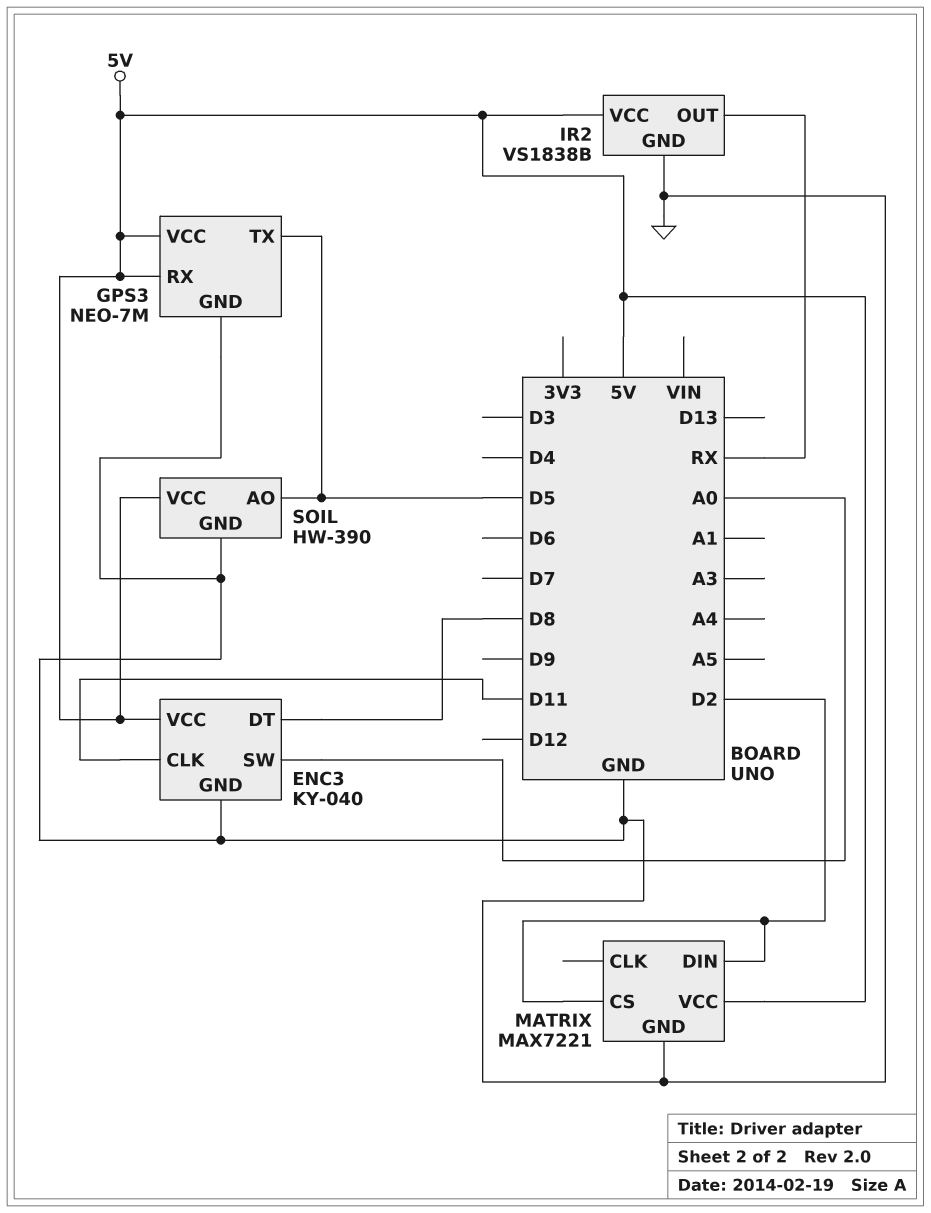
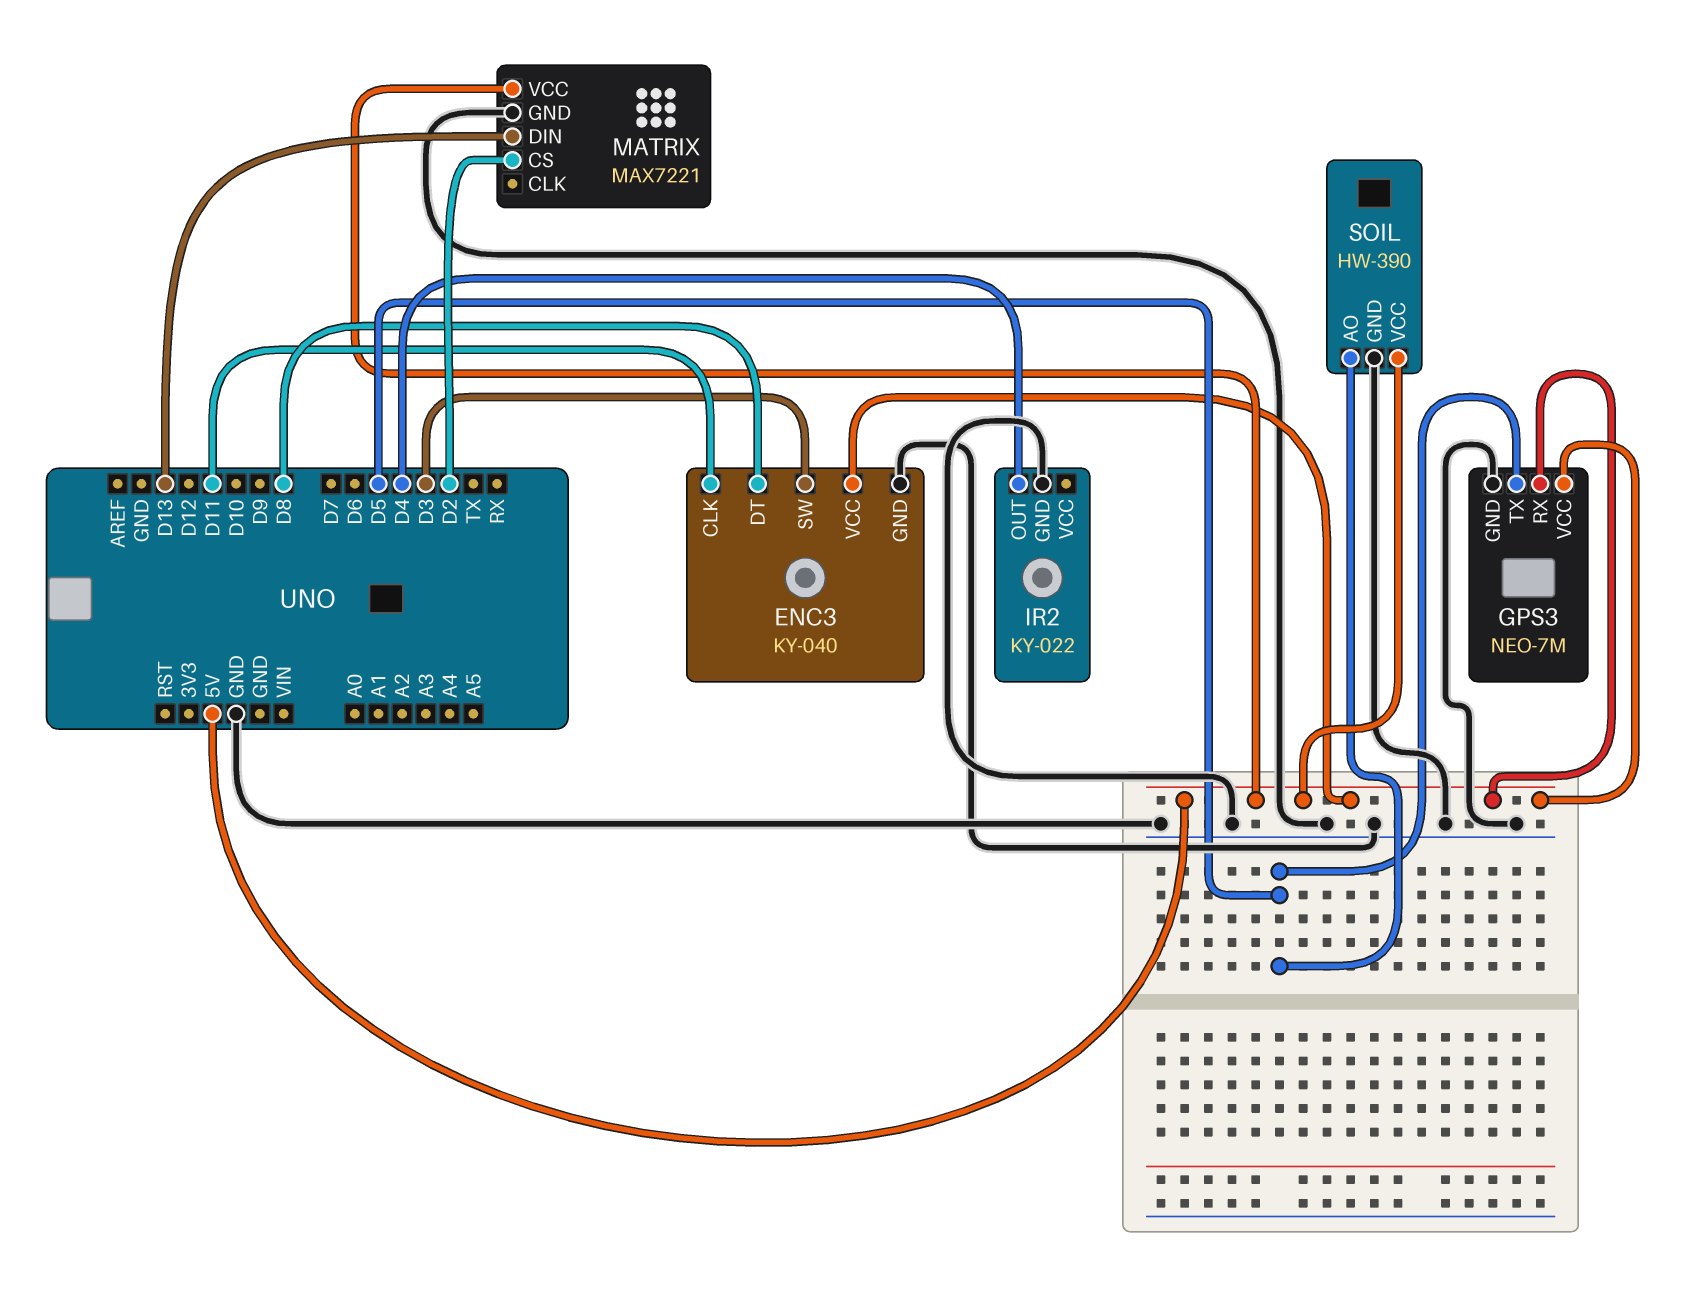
ENC3 pin SW: A0 -> D3
IR2: VS1838B -> KY-022
IR2 pin OUT: RX -> D4
IR2 pin VCC: 5V -> none
MATRIX pin DIN: D2 -> D13

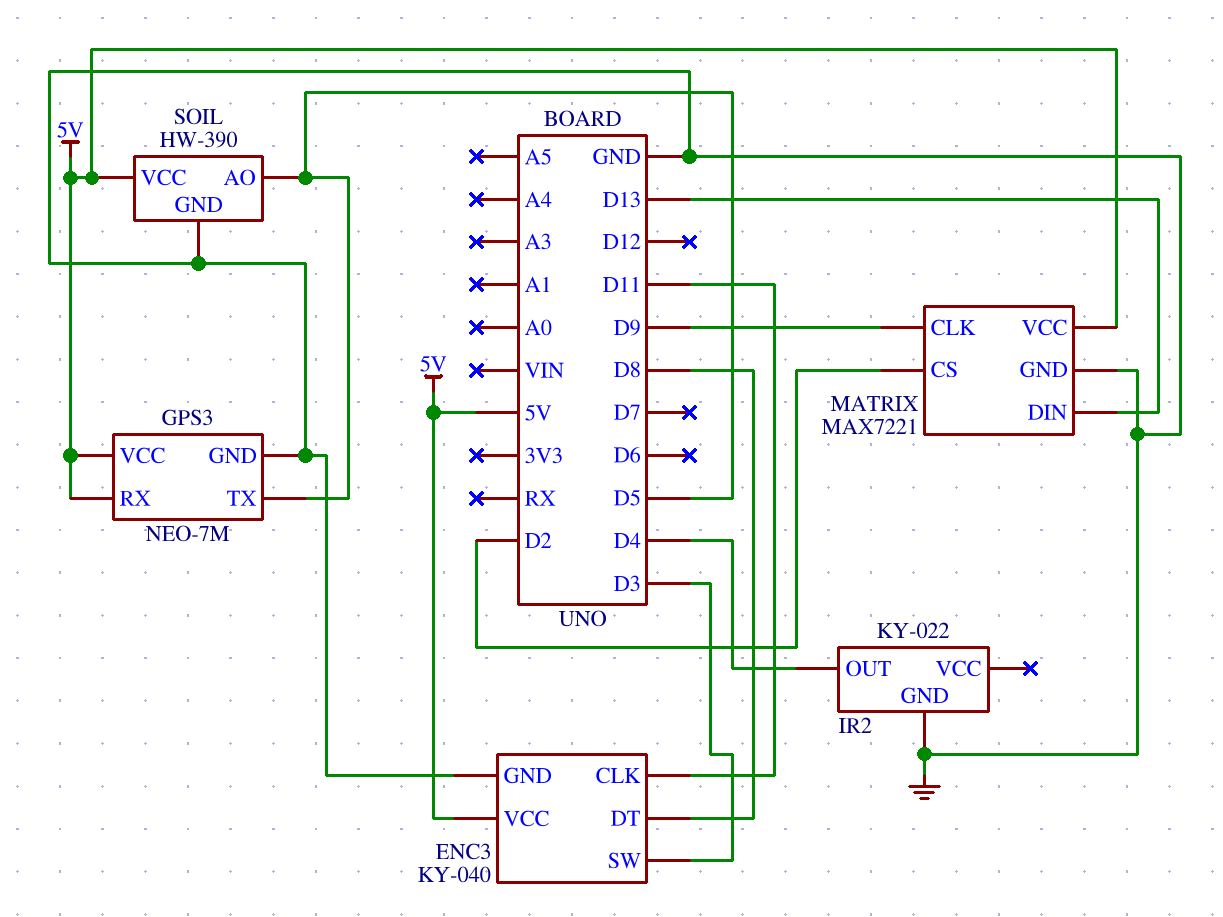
MATRIX pin CLK: none -> D9

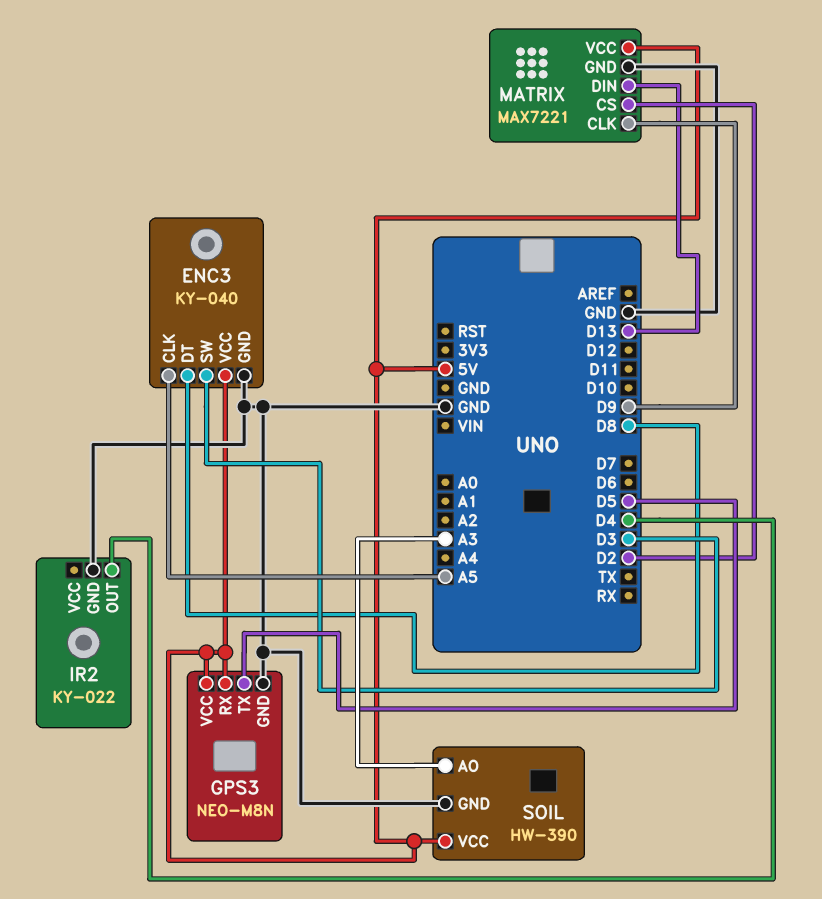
ENC3 pin CLK: D11 -> A5
GPS3: NEO-7M -> NEO-M8N
SOIL pin AO: D5 -> A3

